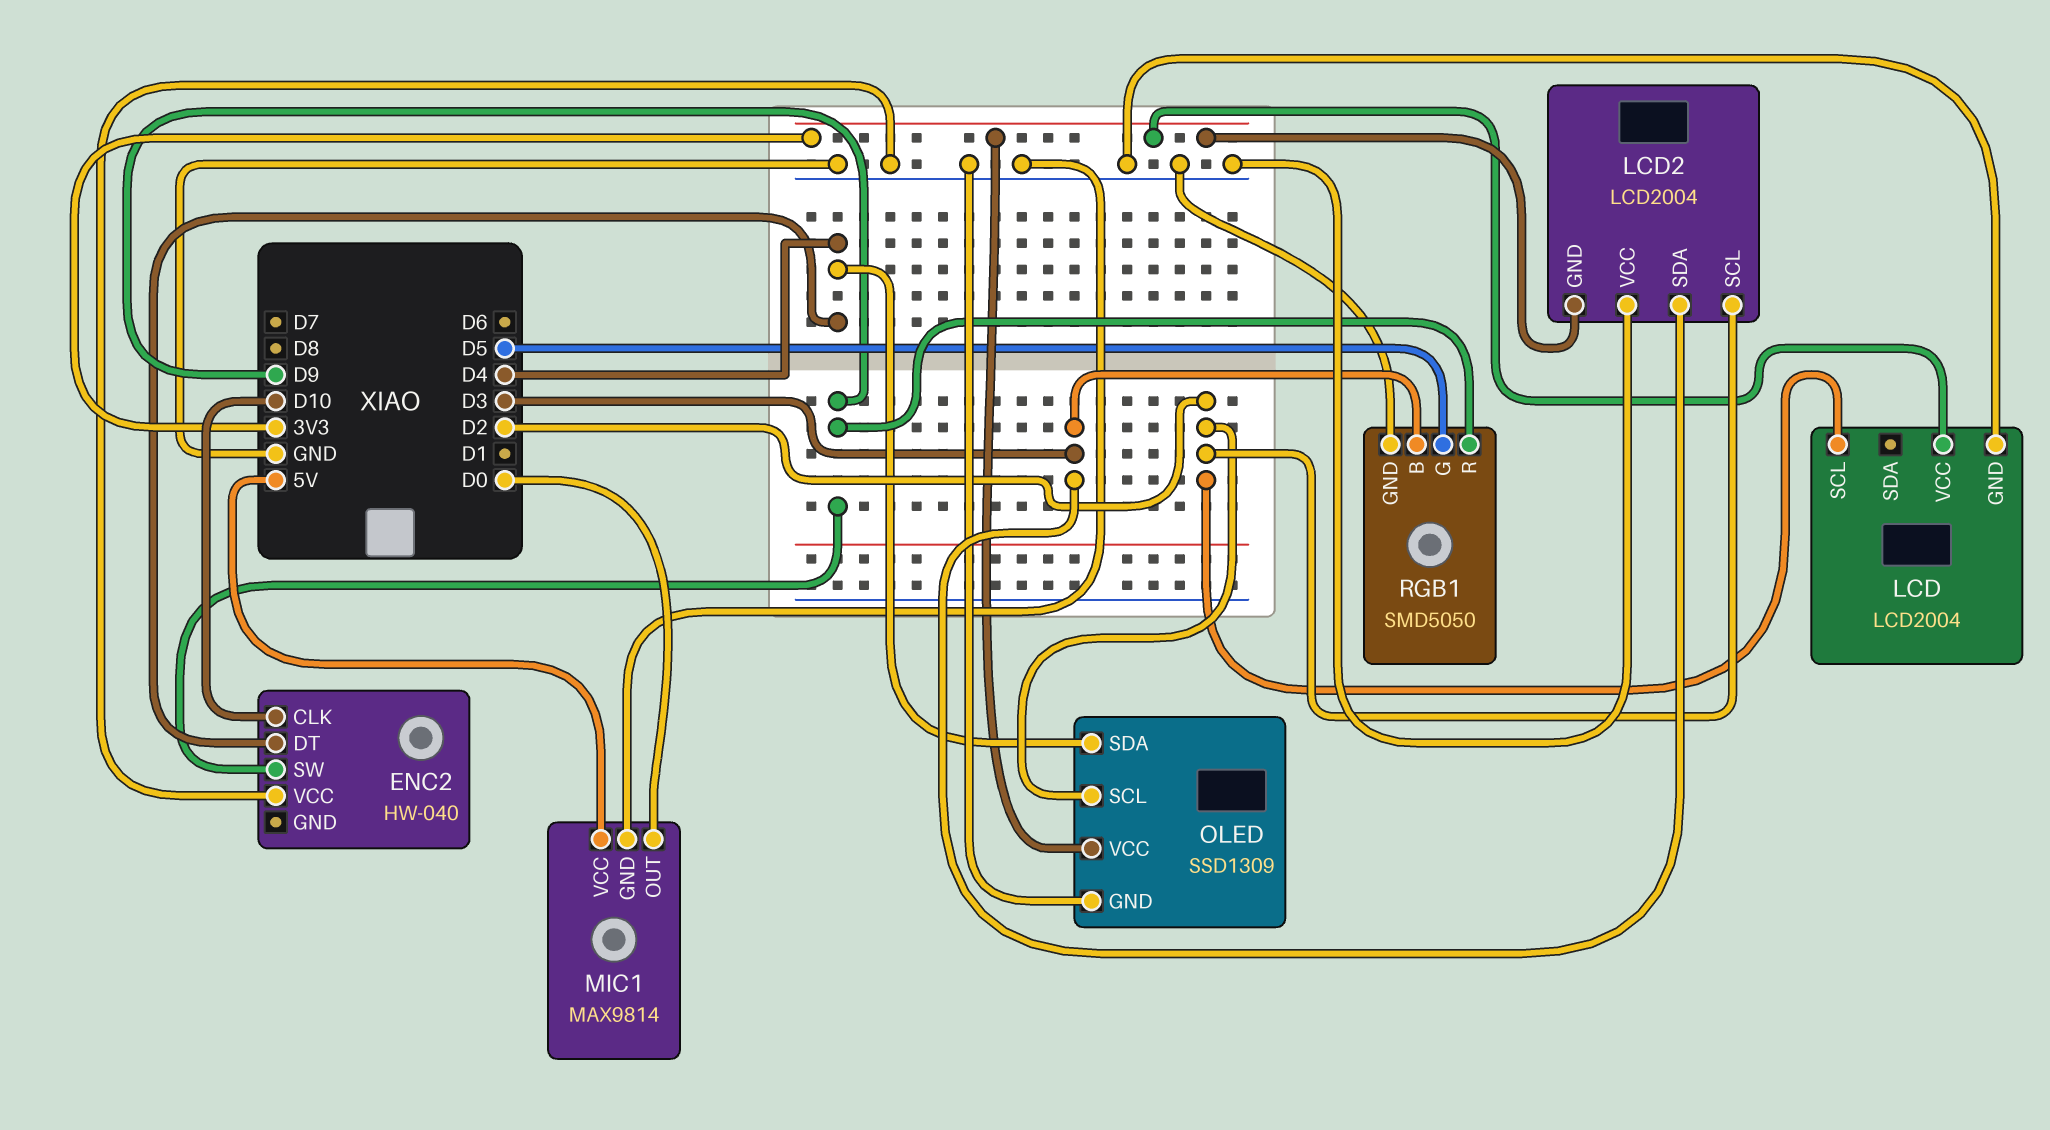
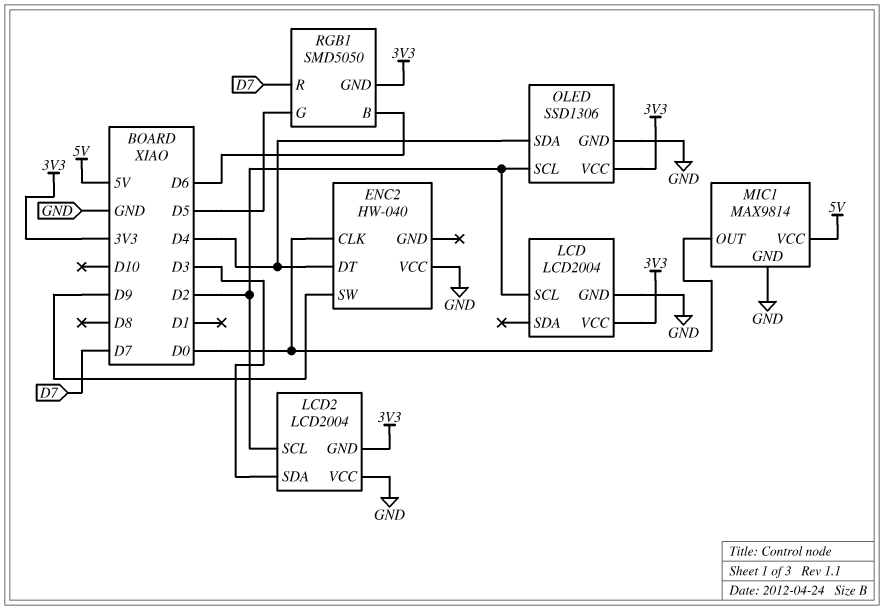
ENC2 pin CLK: D10 -> D0
OLED: SSD1309 -> SSD1306
RGB1 pin B: D3 -> D6
RGB1 pin GND: GND -> 3V3
RGB1 pin R: D9 -> D7

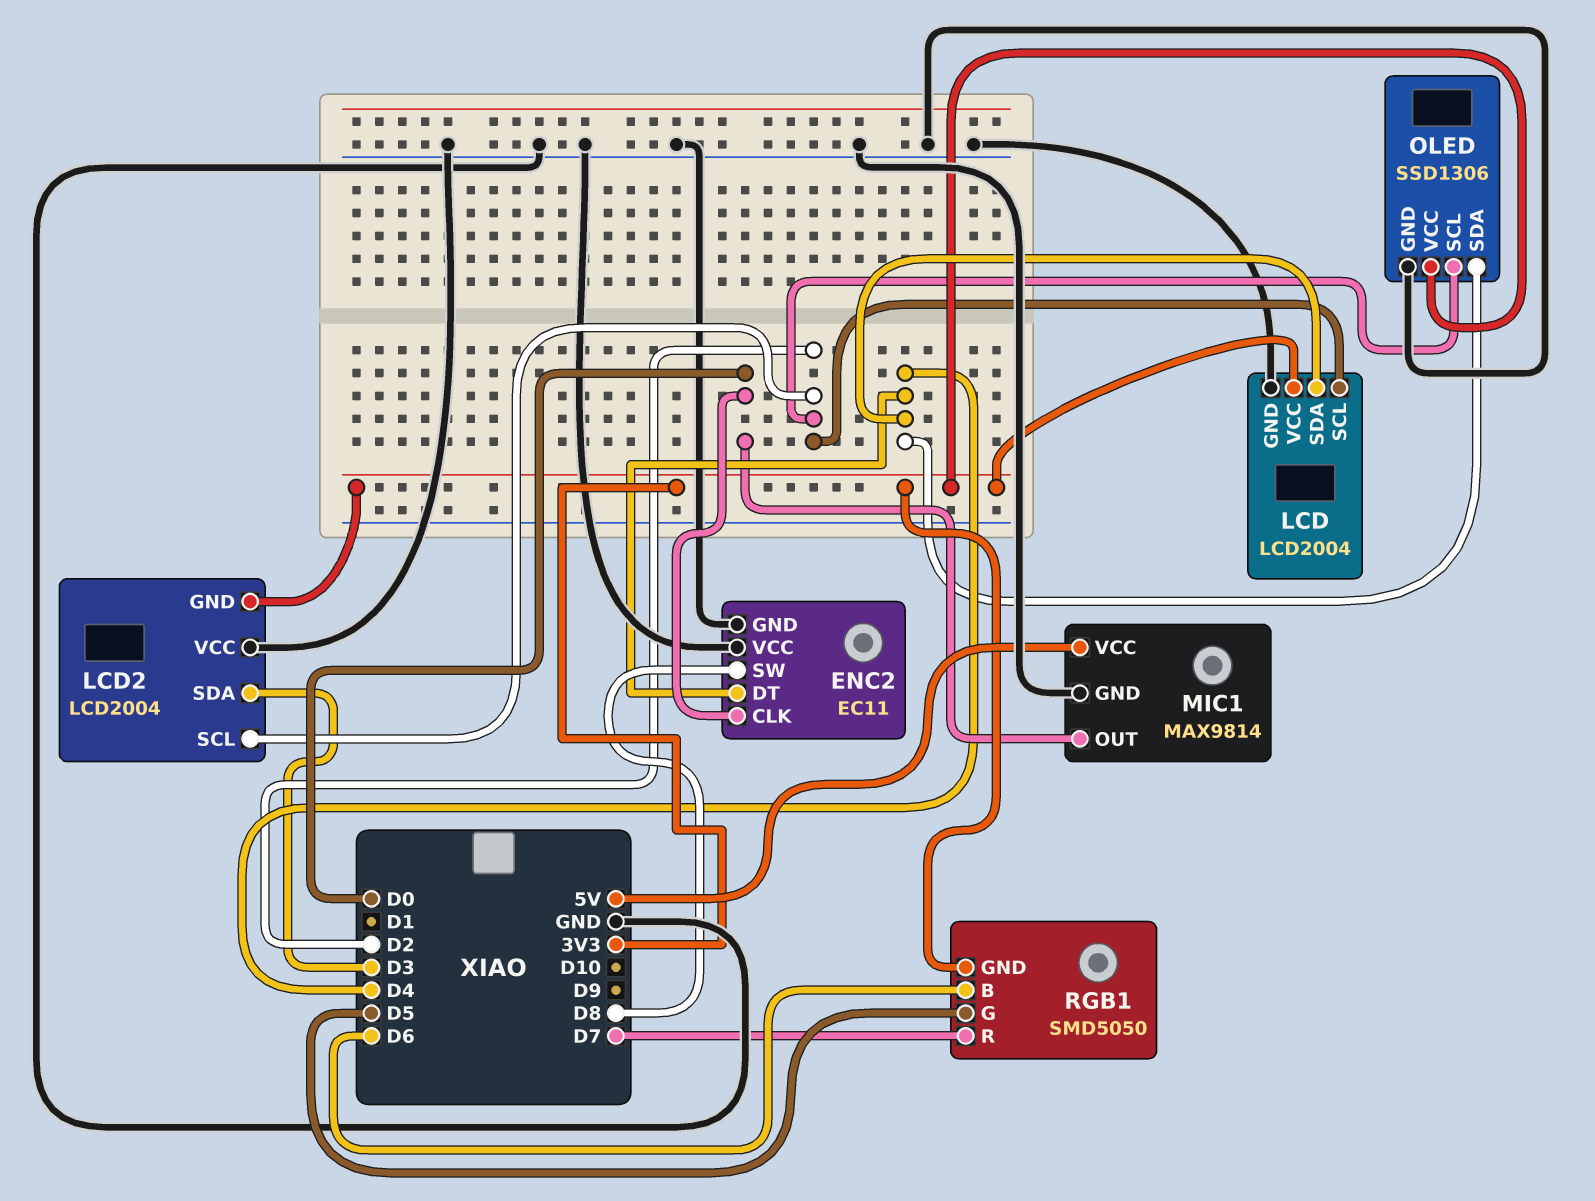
ENC2: HW-040 -> EC11
ENC2 pin GND: none -> GND
ENC2 pin SW: D9 -> D8
LCD pin SDA: none -> D4

